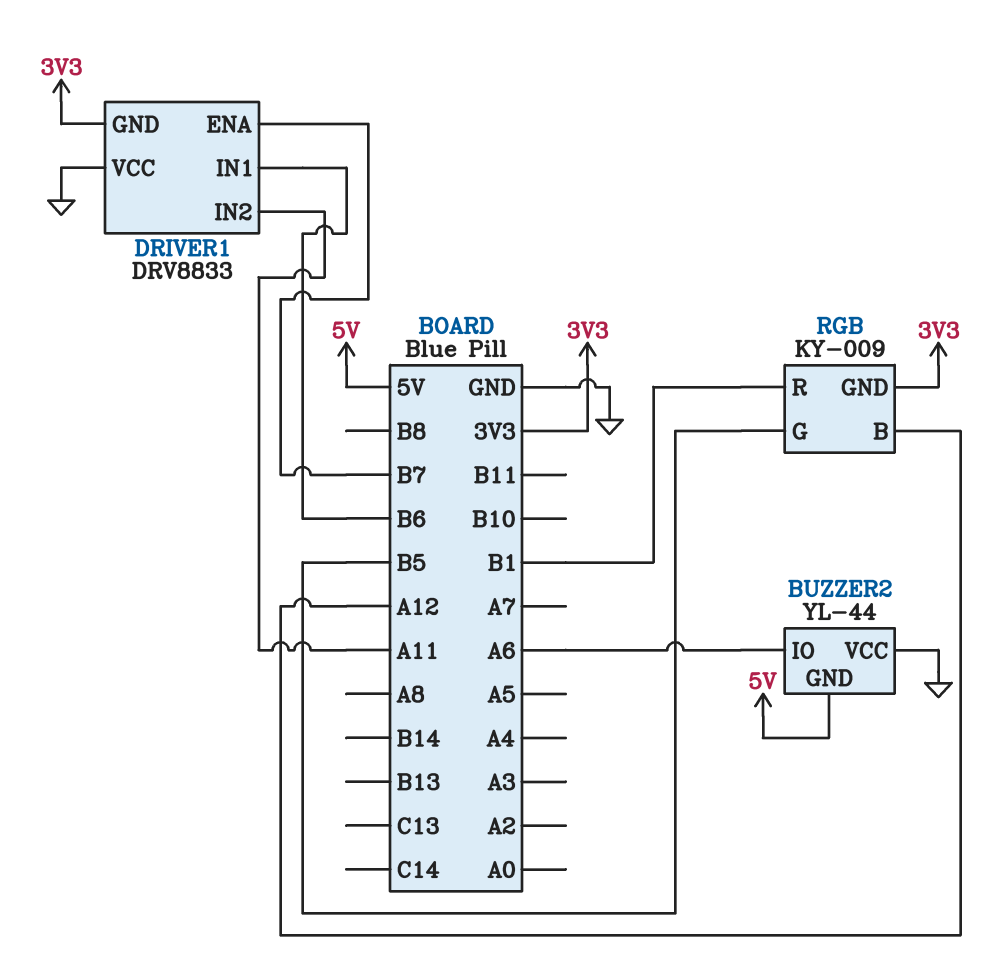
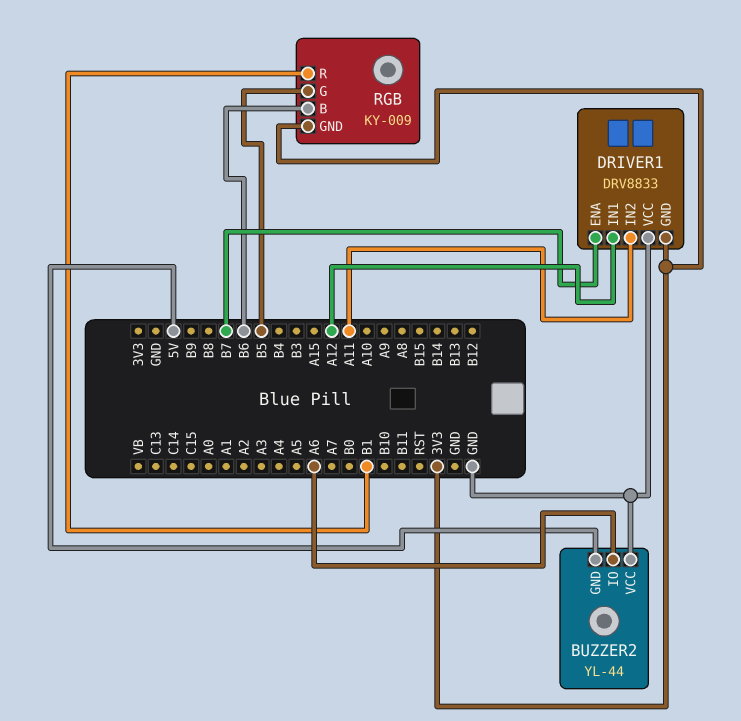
DRIVER1 pin IN1: B6 -> A12
RGB pin B: A12 -> B6

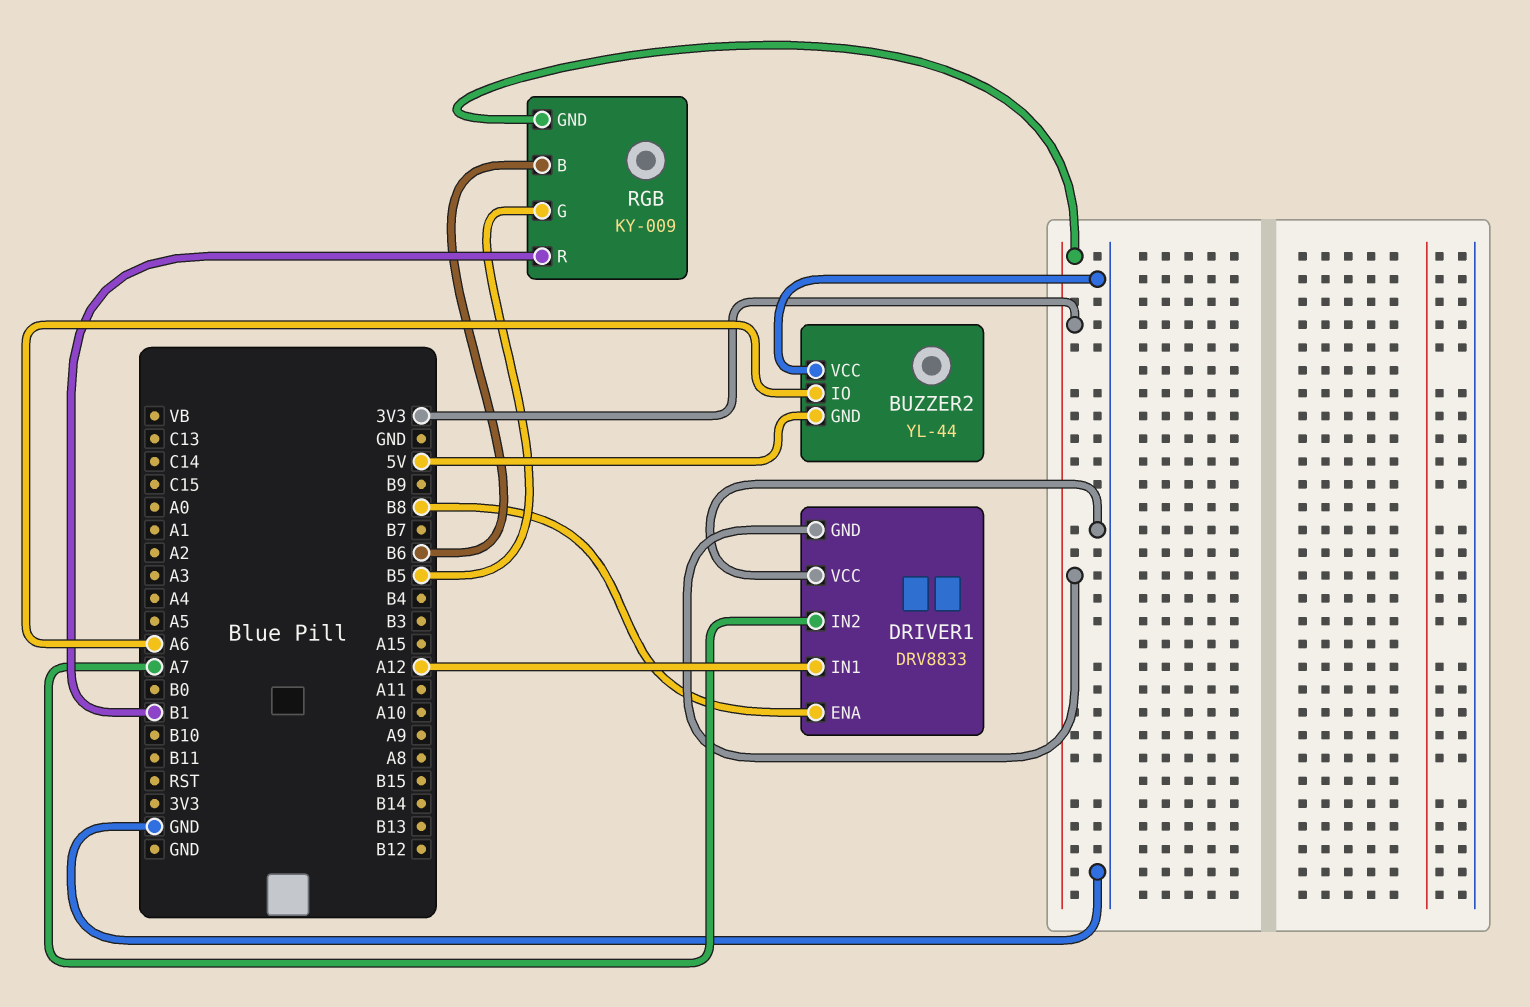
DRIVER1 pin ENA: B7 -> B8
DRIVER1 pin IN2: A11 -> A7

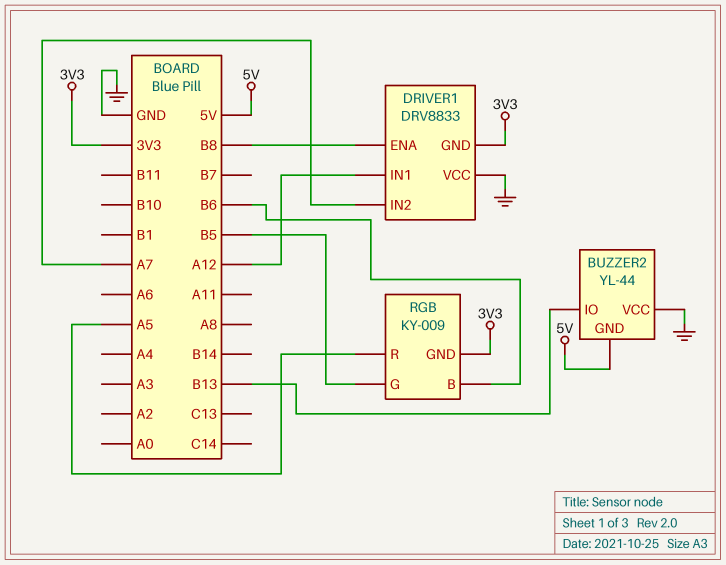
BUZZER2 pin IO: A6 -> B13
RGB pin R: B1 -> A5

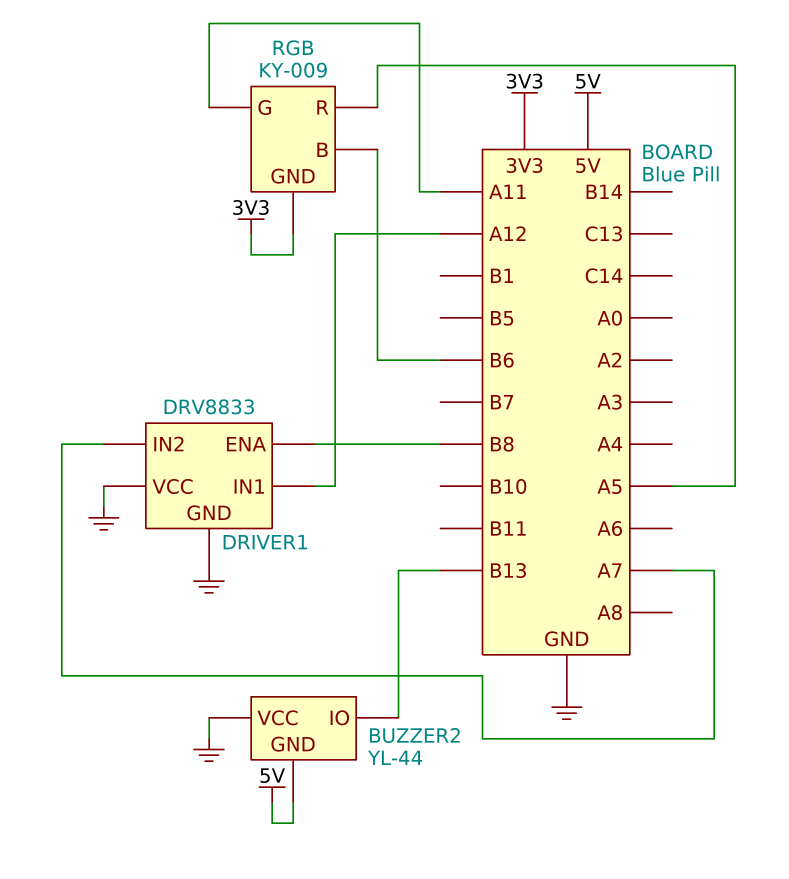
DRIVER1 pin GND: 3V3 -> GND
RGB pin G: B5 -> A11

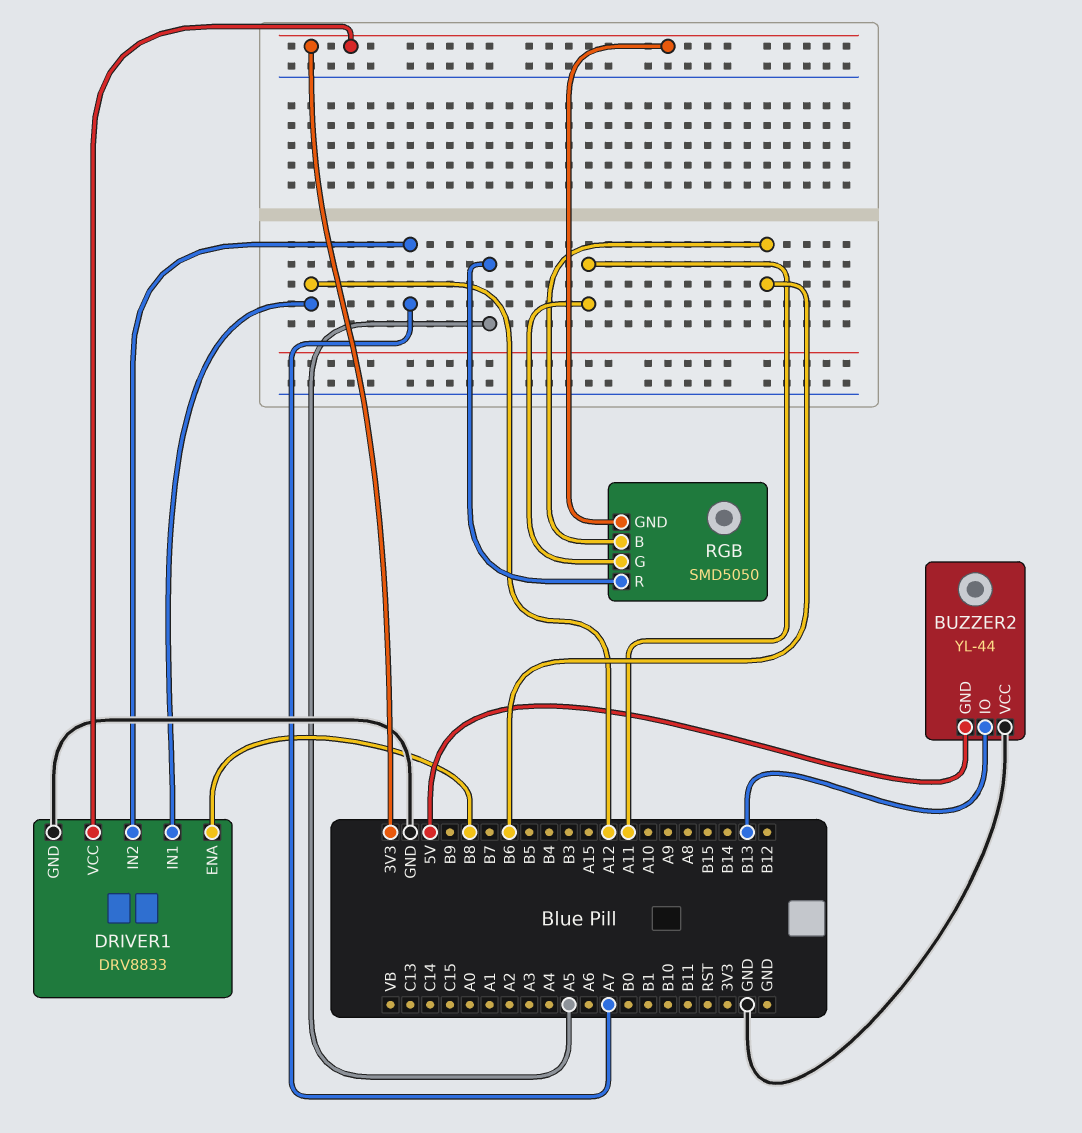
DRIVER1 pin VCC: GND -> 3V3
RGB: KY-009 -> SMD5050

